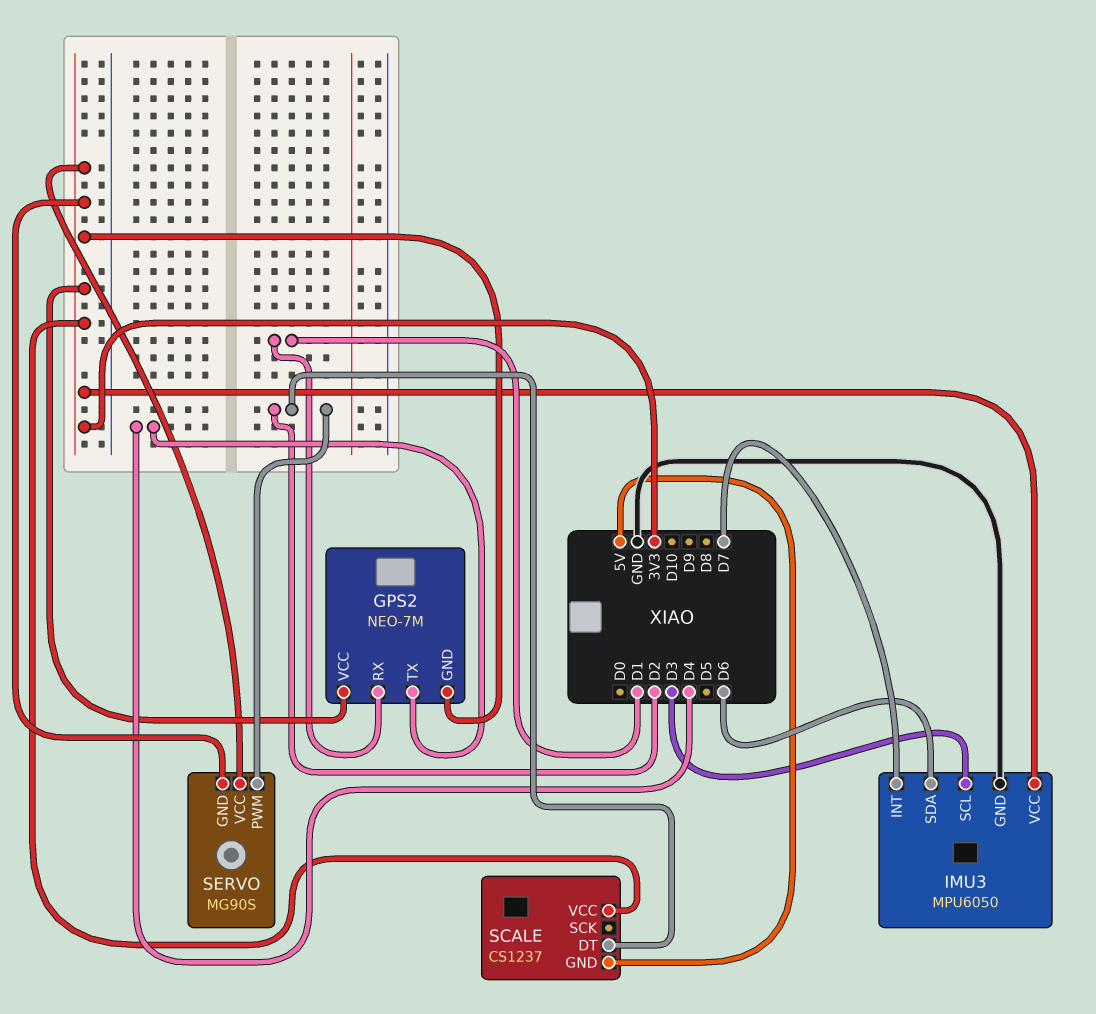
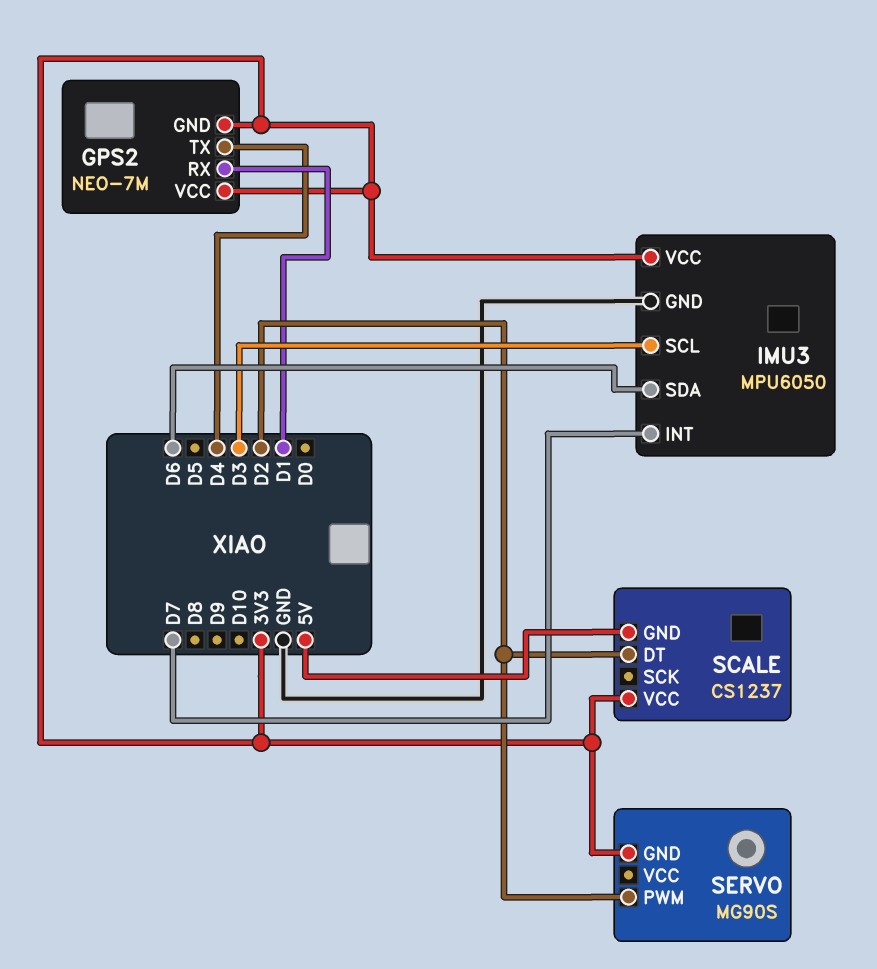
SERVO pin VCC: 3V3 -> none

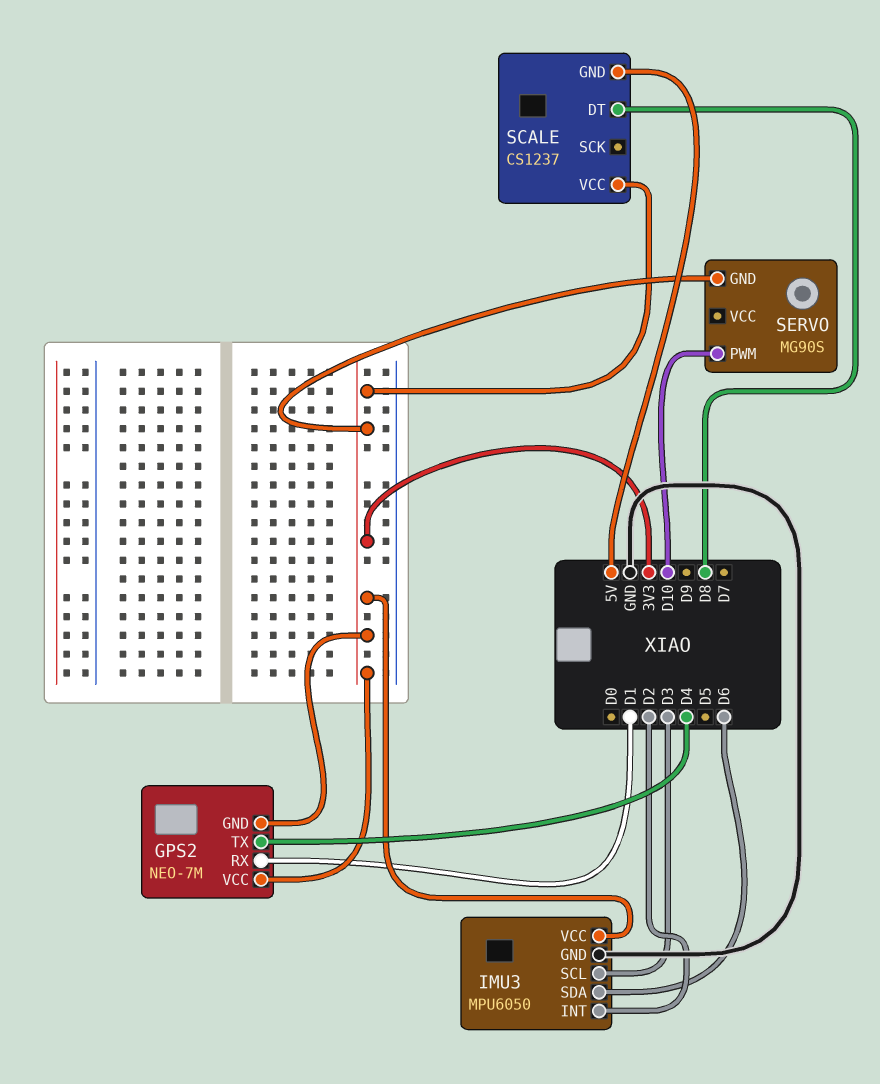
IMU3 pin INT: D7 -> D2
SCALE pin DT: D2 -> D8
SERVO pin PWM: D2 -> D10

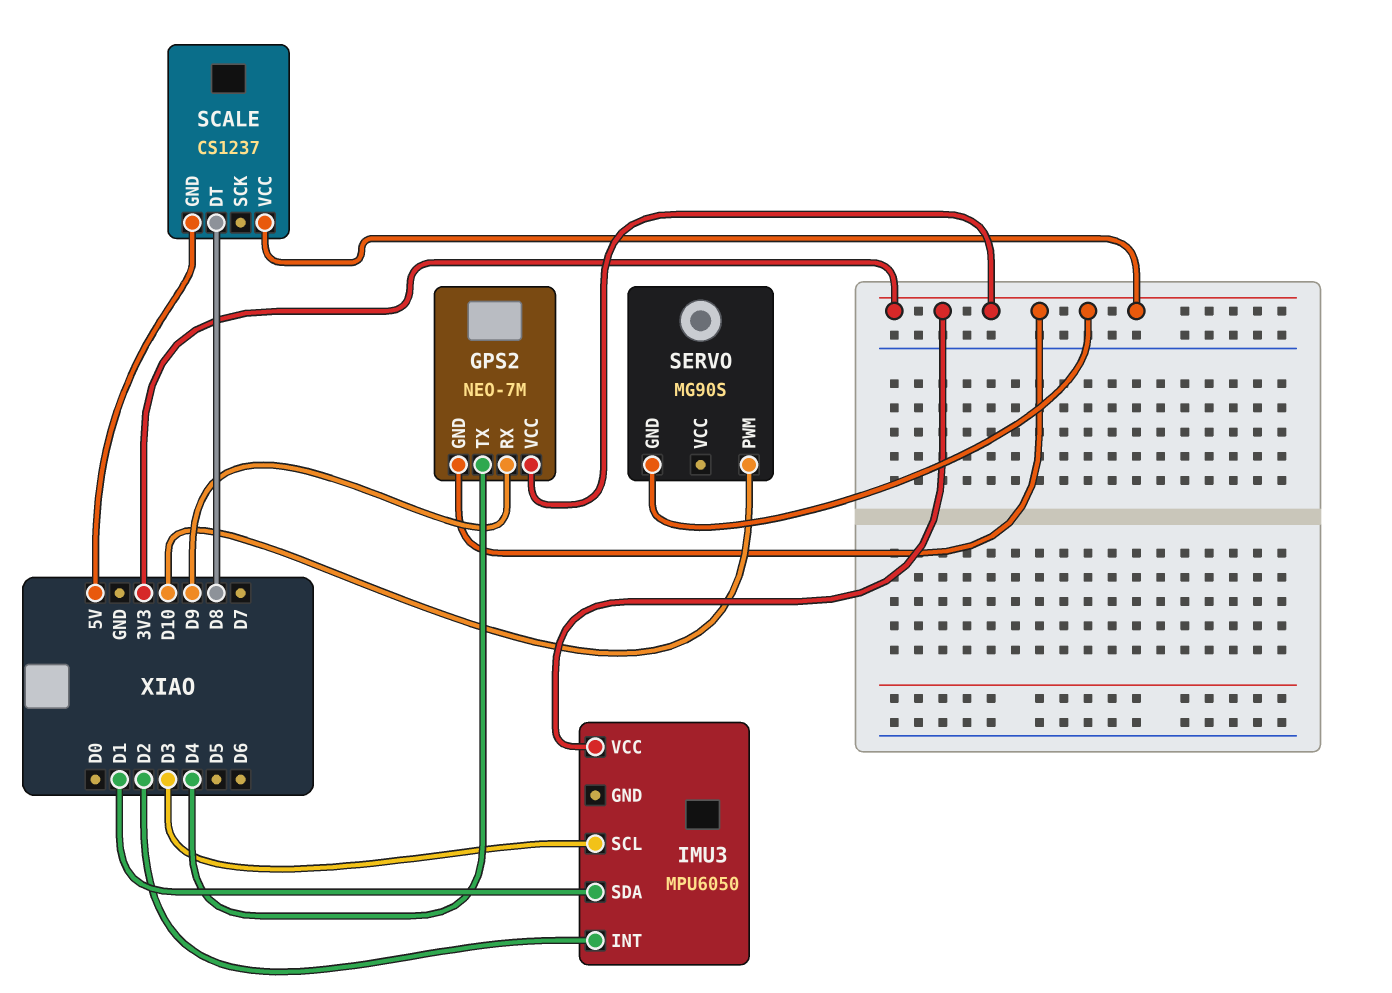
GPS2 pin RX: D1 -> D9
IMU3 pin GND: GND -> none
IMU3 pin SDA: D6 -> D1

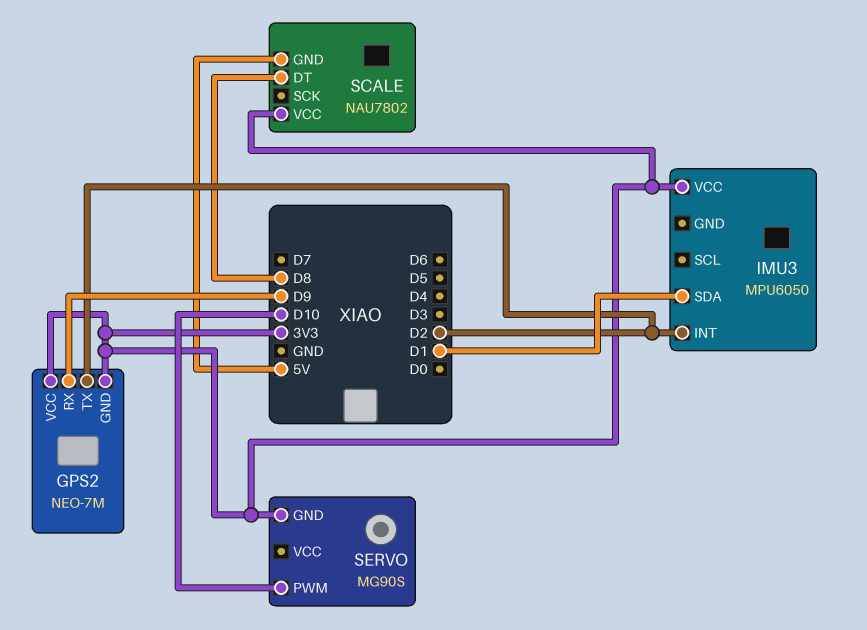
GPS2 pin TX: D4 -> D2
IMU3 pin SCL: D3 -> none
SCALE: CS1237 -> NAU7802

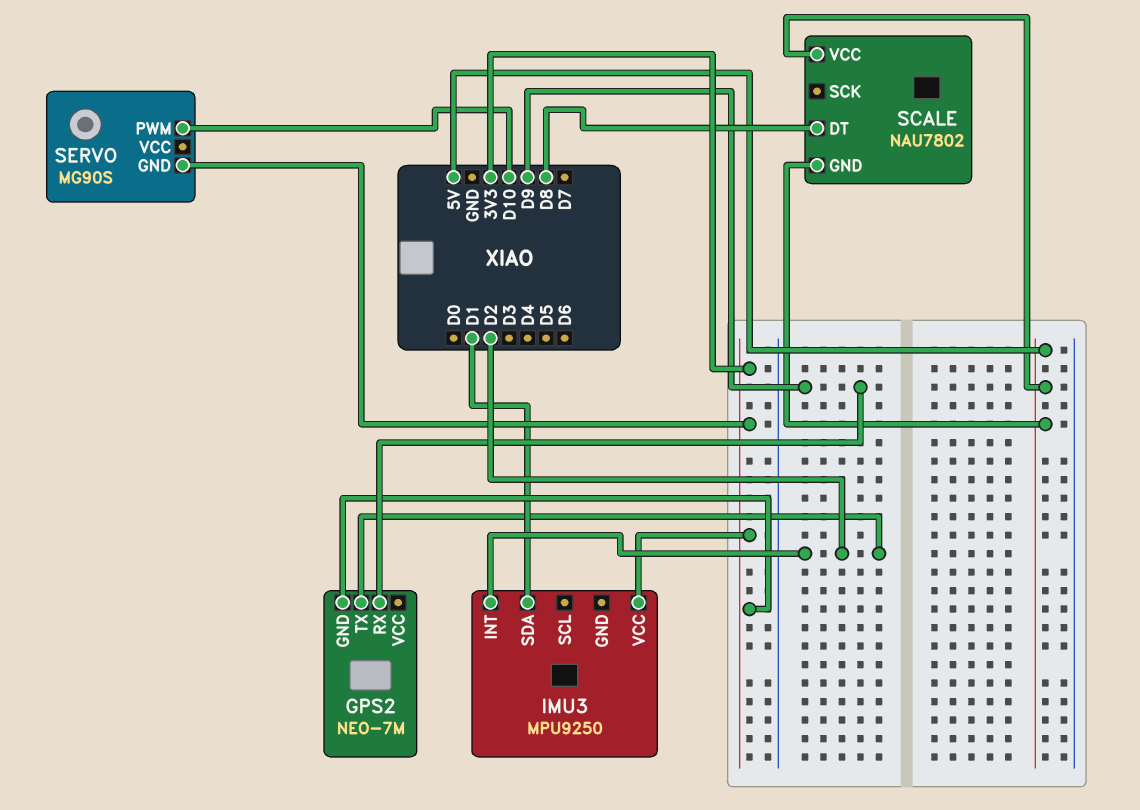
GPS2 pin VCC: 3V3 -> none
IMU3: MPU6050 -> MPU9250
SCALE pin VCC: 3V3 -> 5V

